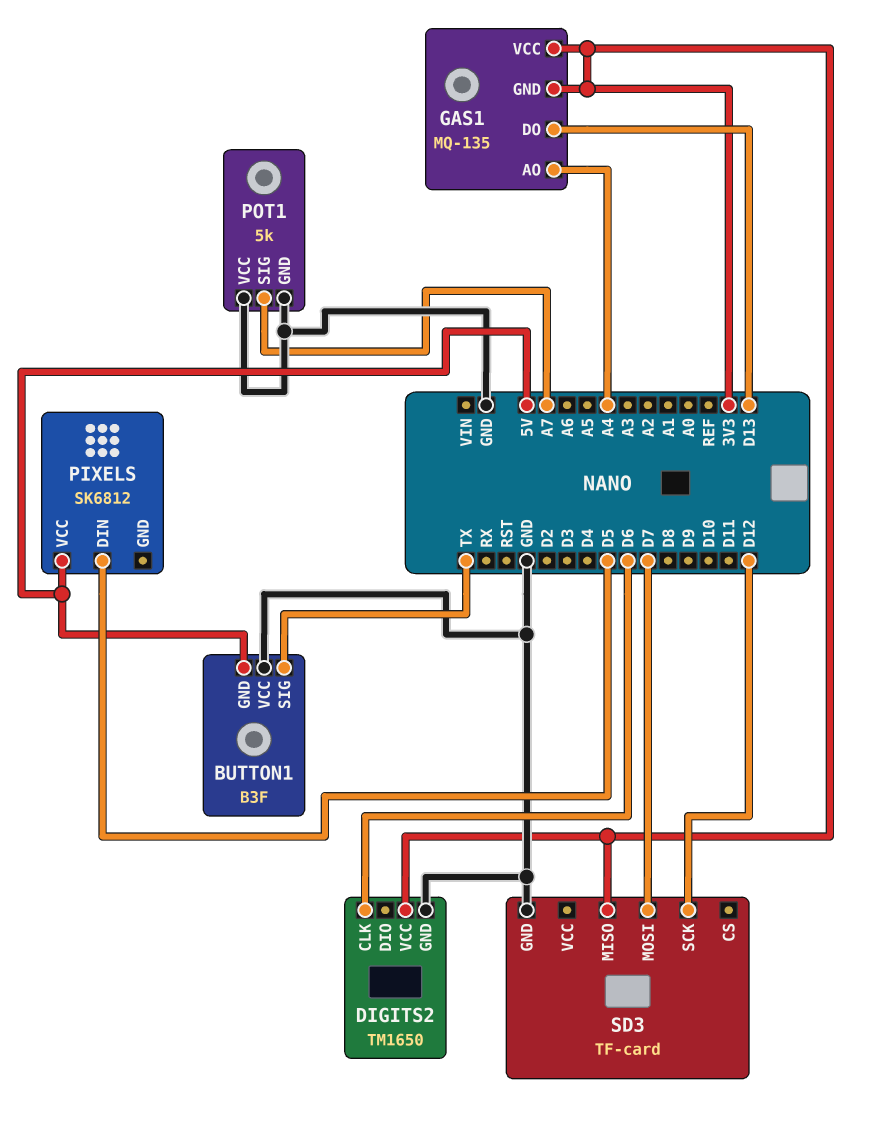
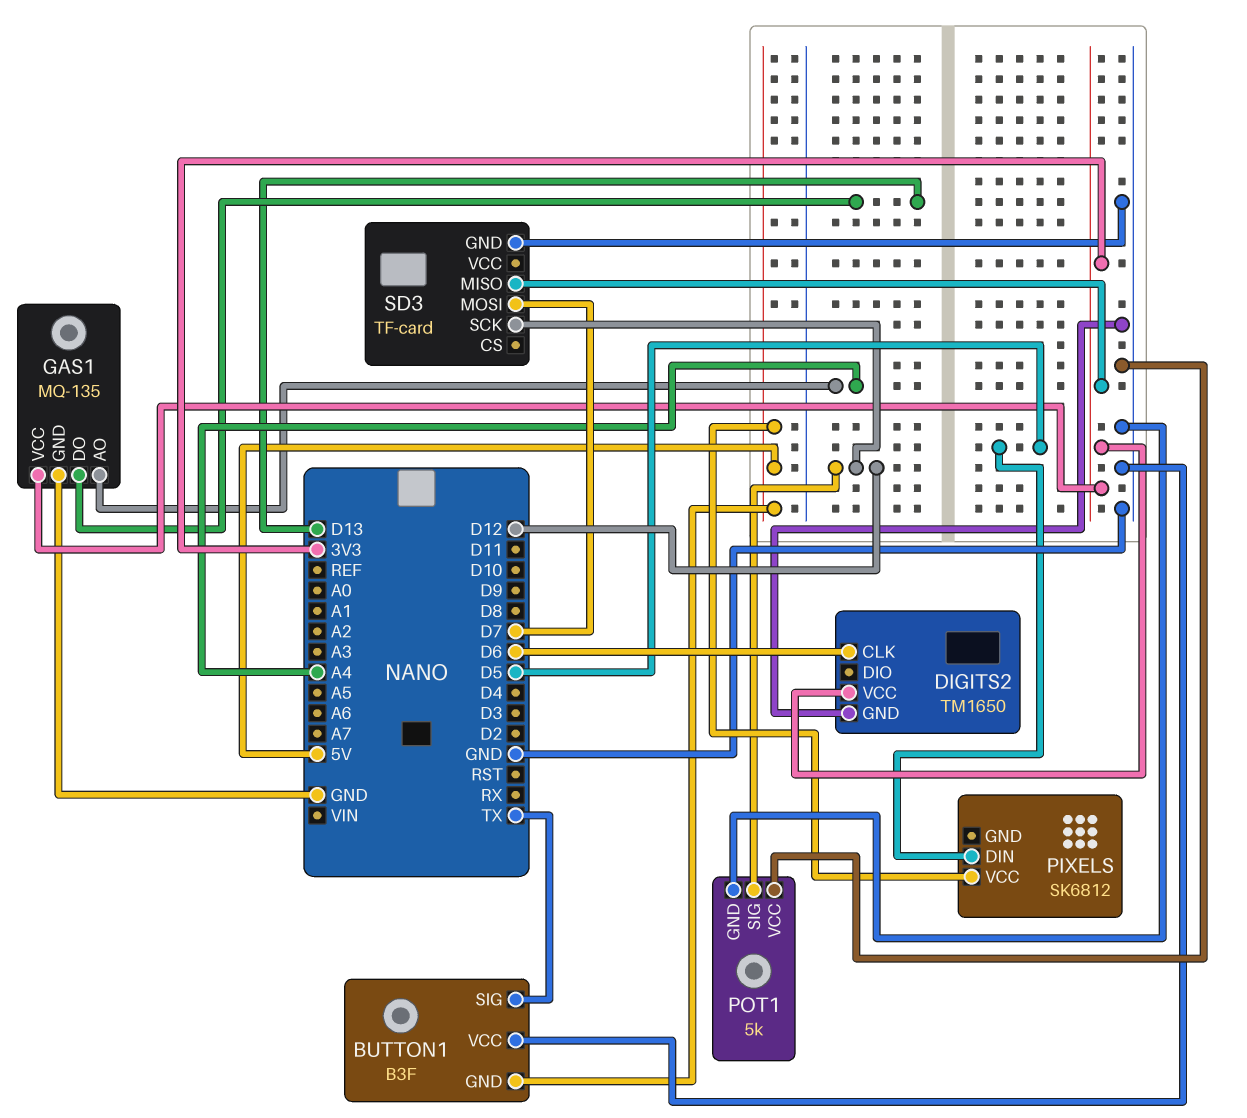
GAS1 pin GND: 3V3 -> GND
POT1 pin SIG: A7 -> D12

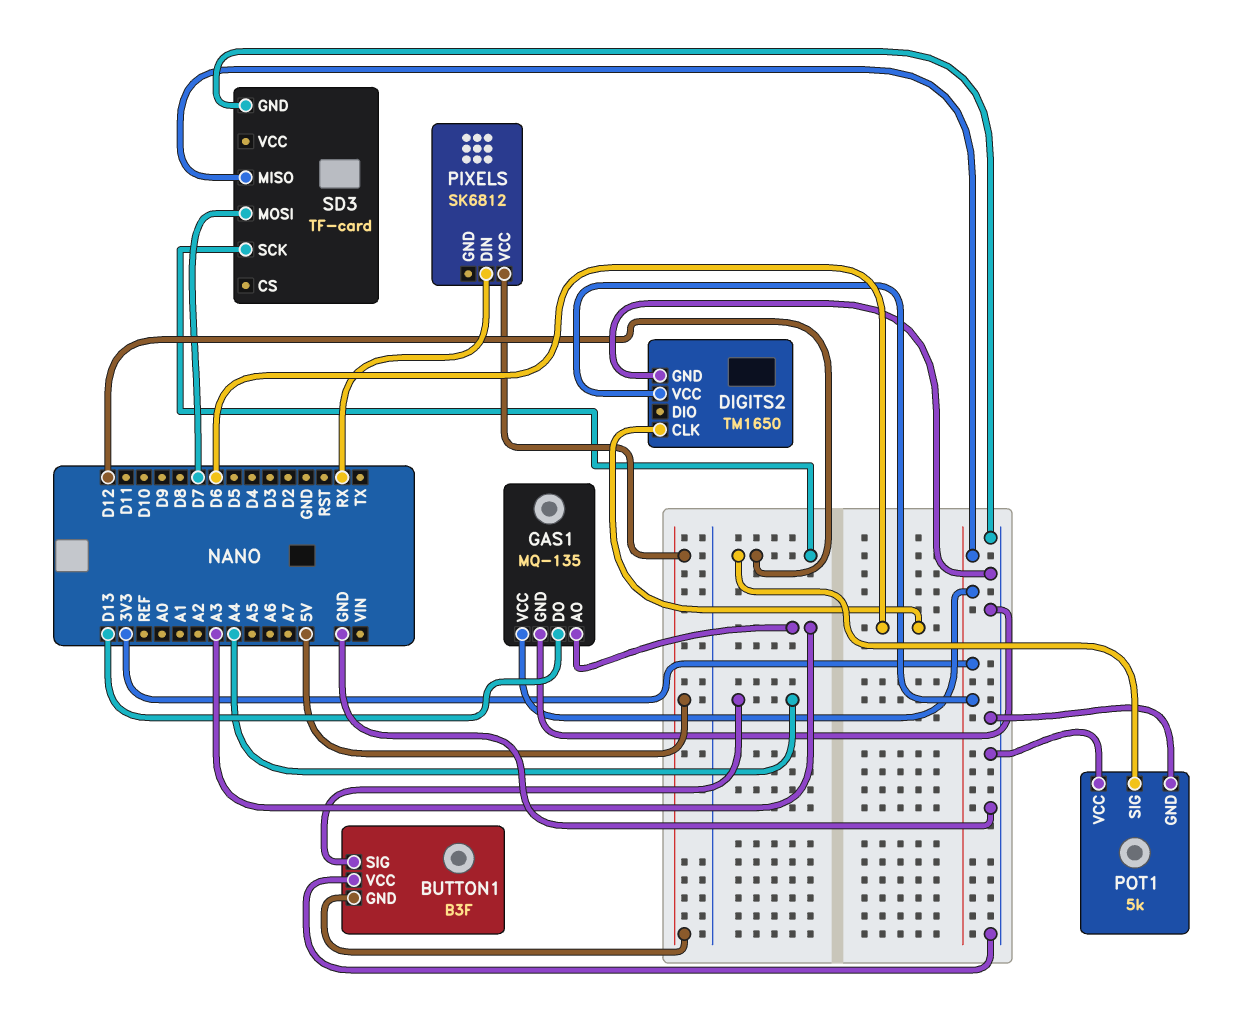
BUTTON1 pin SIG: TX -> A4
GAS1 pin AO: A4 -> A3
PIXELS pin DIN: D5 -> RX

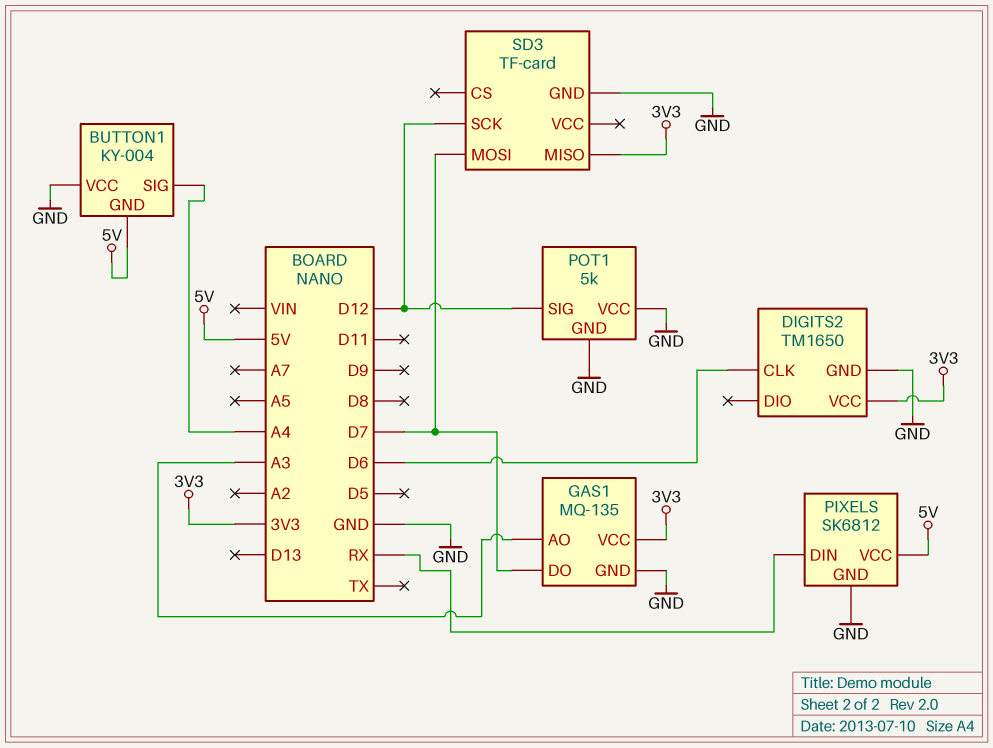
BUTTON1: B3F -> KY-004
GAS1 pin DO: D13 -> D7
PIXELS pin GND: none -> GND

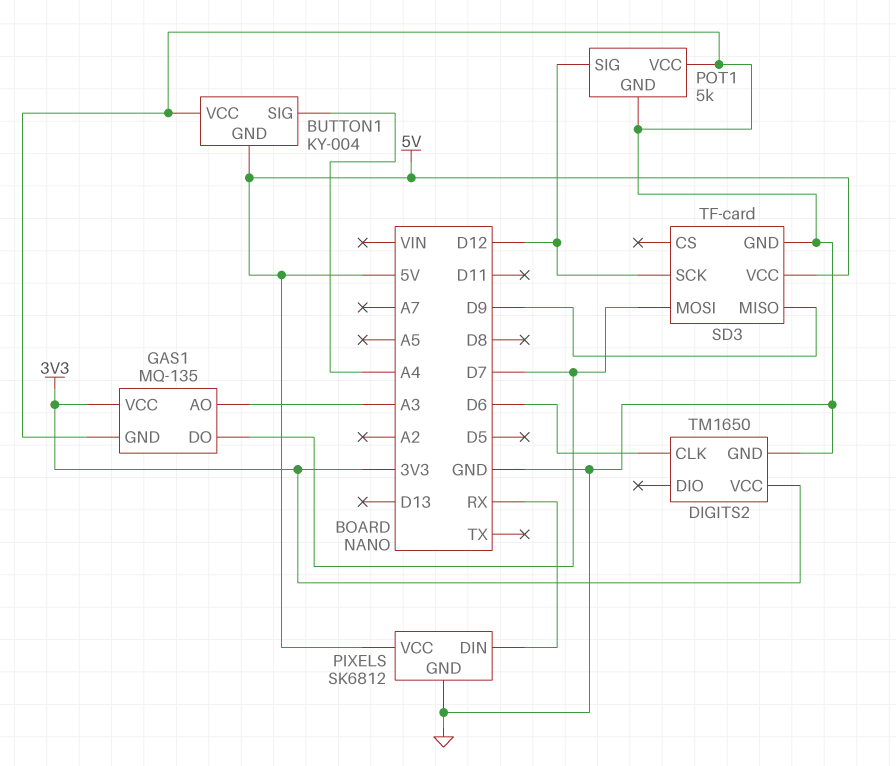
SD3 pin MISO: 3V3 -> D9
SD3 pin VCC: none -> 5V

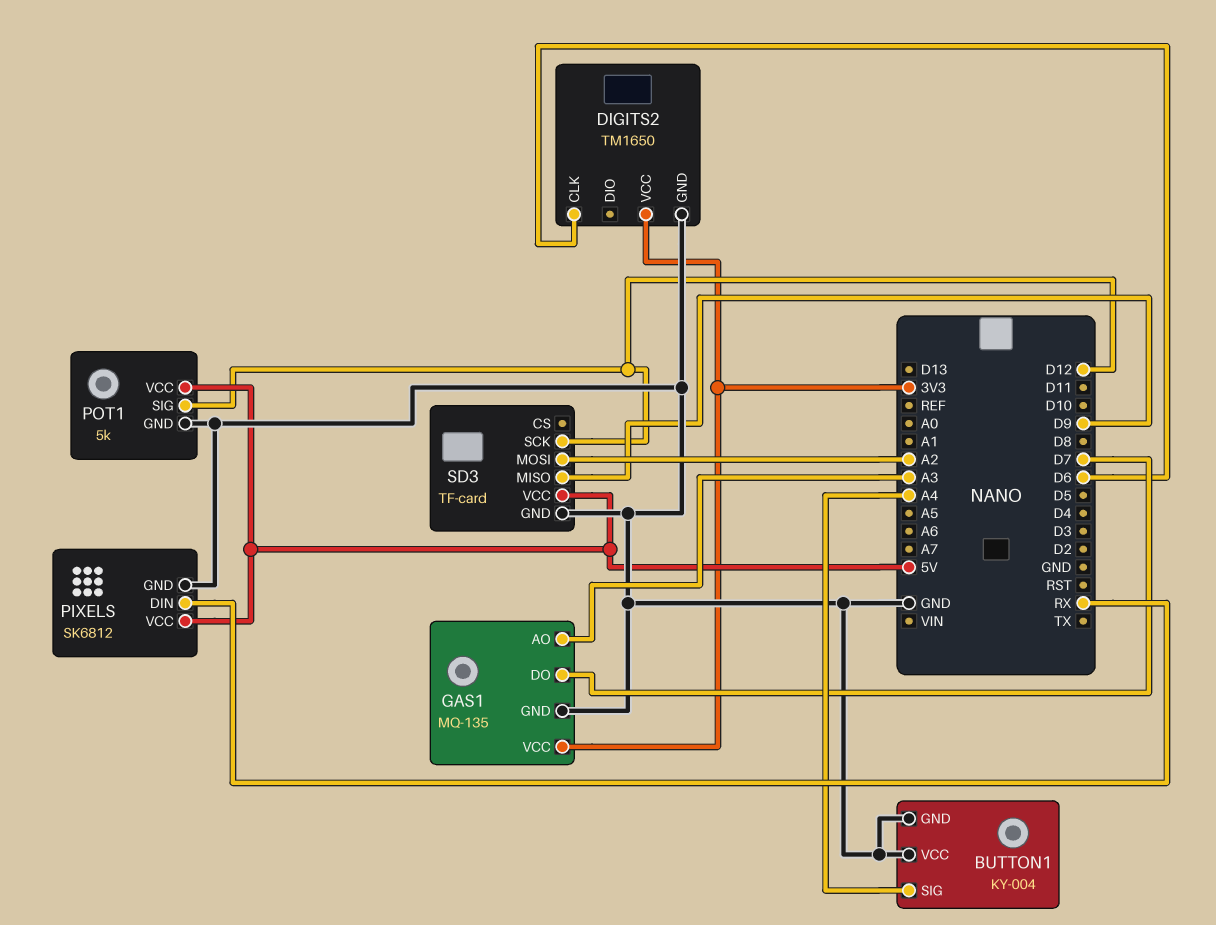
BUTTON1 pin GND: 5V -> GND
POT1 pin VCC: GND -> 5V
SD3 pin MOSI: D7 -> A2

